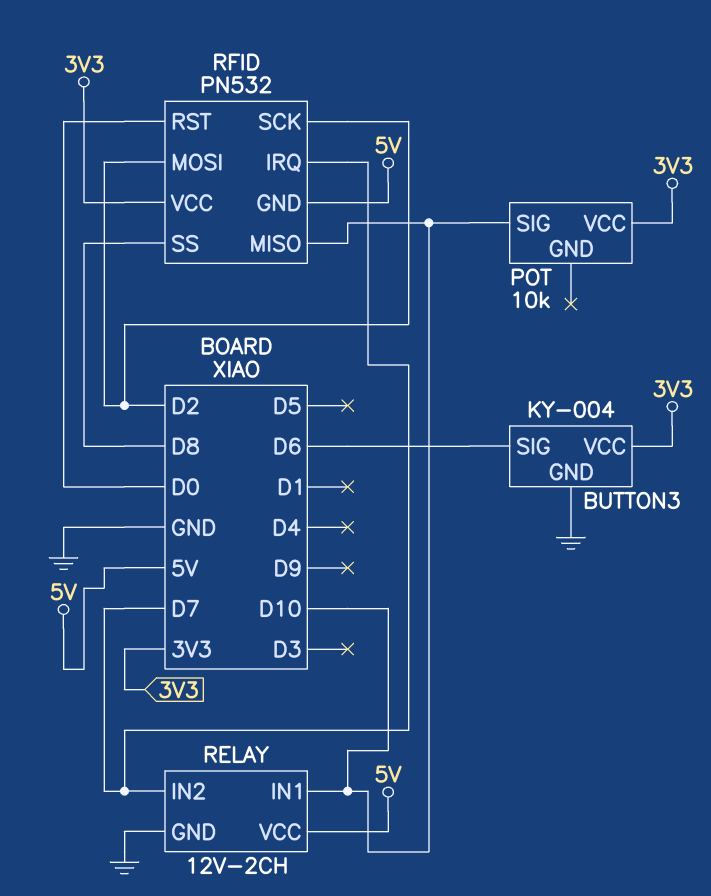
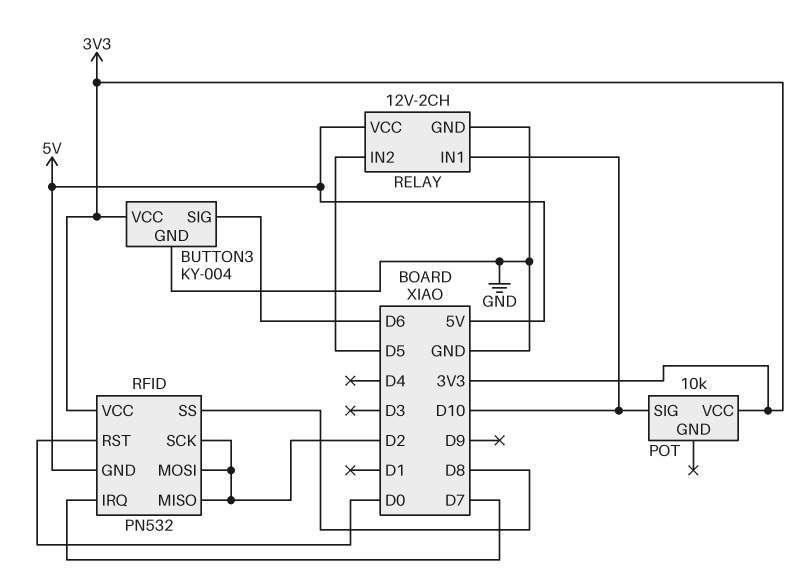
RELAY pin IN2: D7 -> D5
RFID pin MISO: D10 -> D2

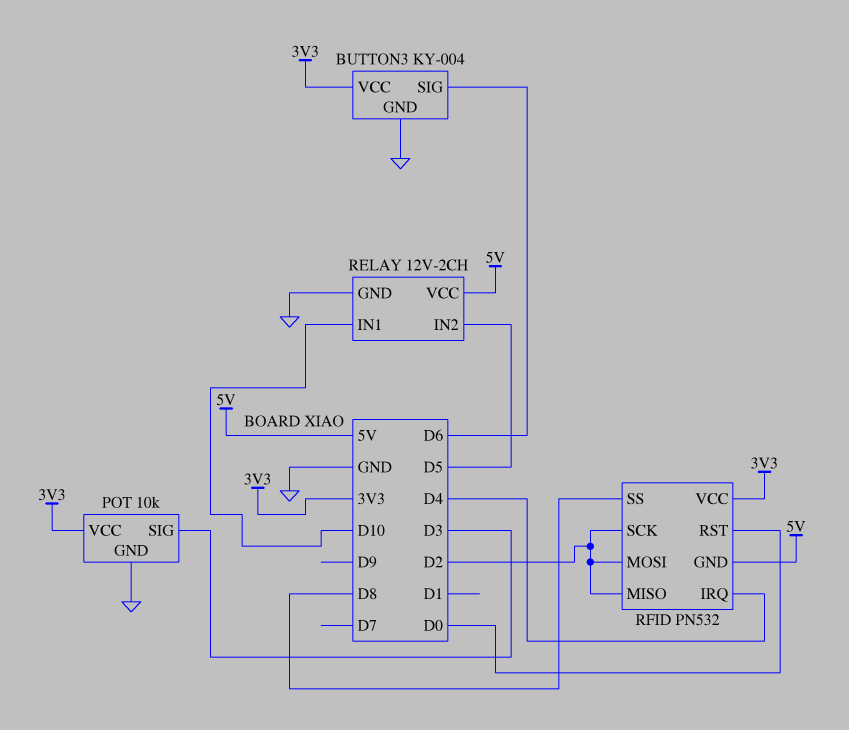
POT pin GND: none -> GND
POT pin SIG: D10 -> D3
RFID pin IRQ: D7 -> D4

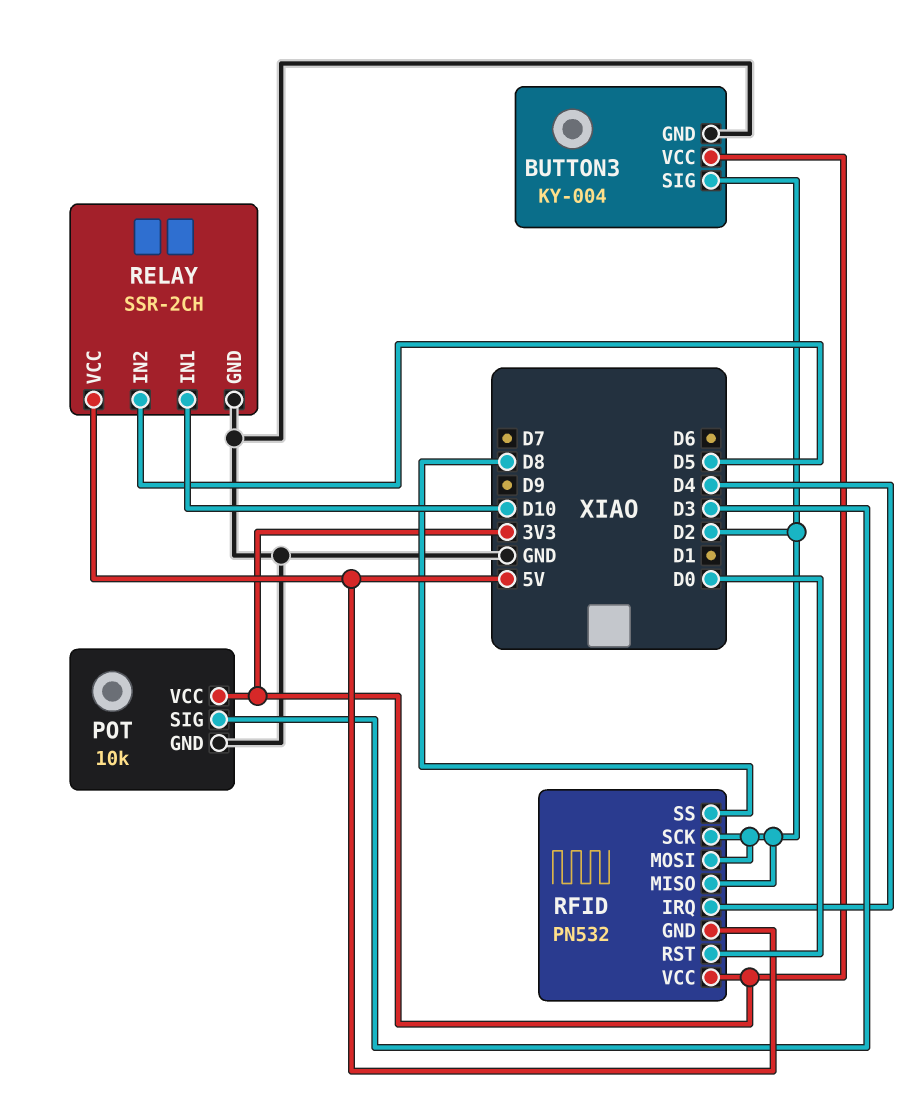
BUTTON3 pin SIG: D6 -> D2
RELAY: 12V-2CH -> SSR-2CH

